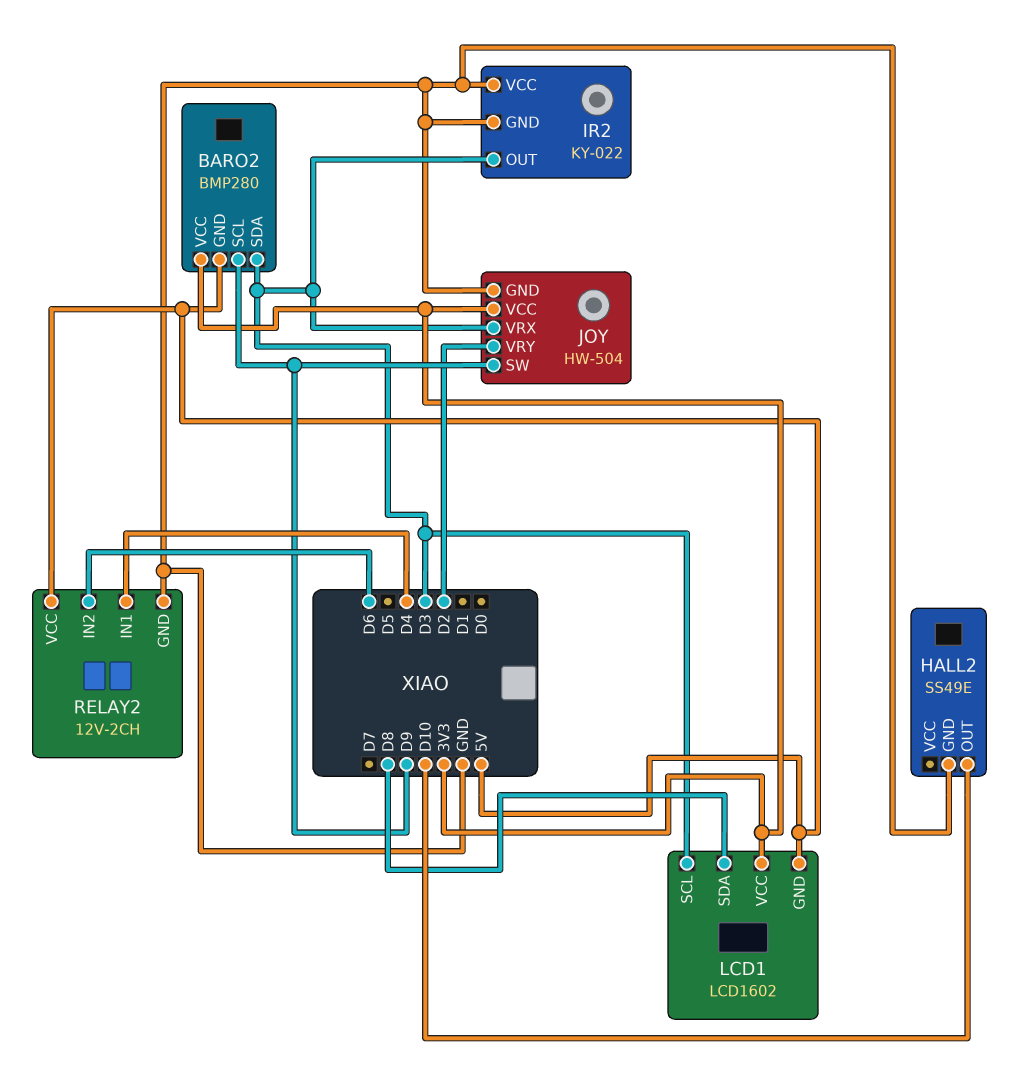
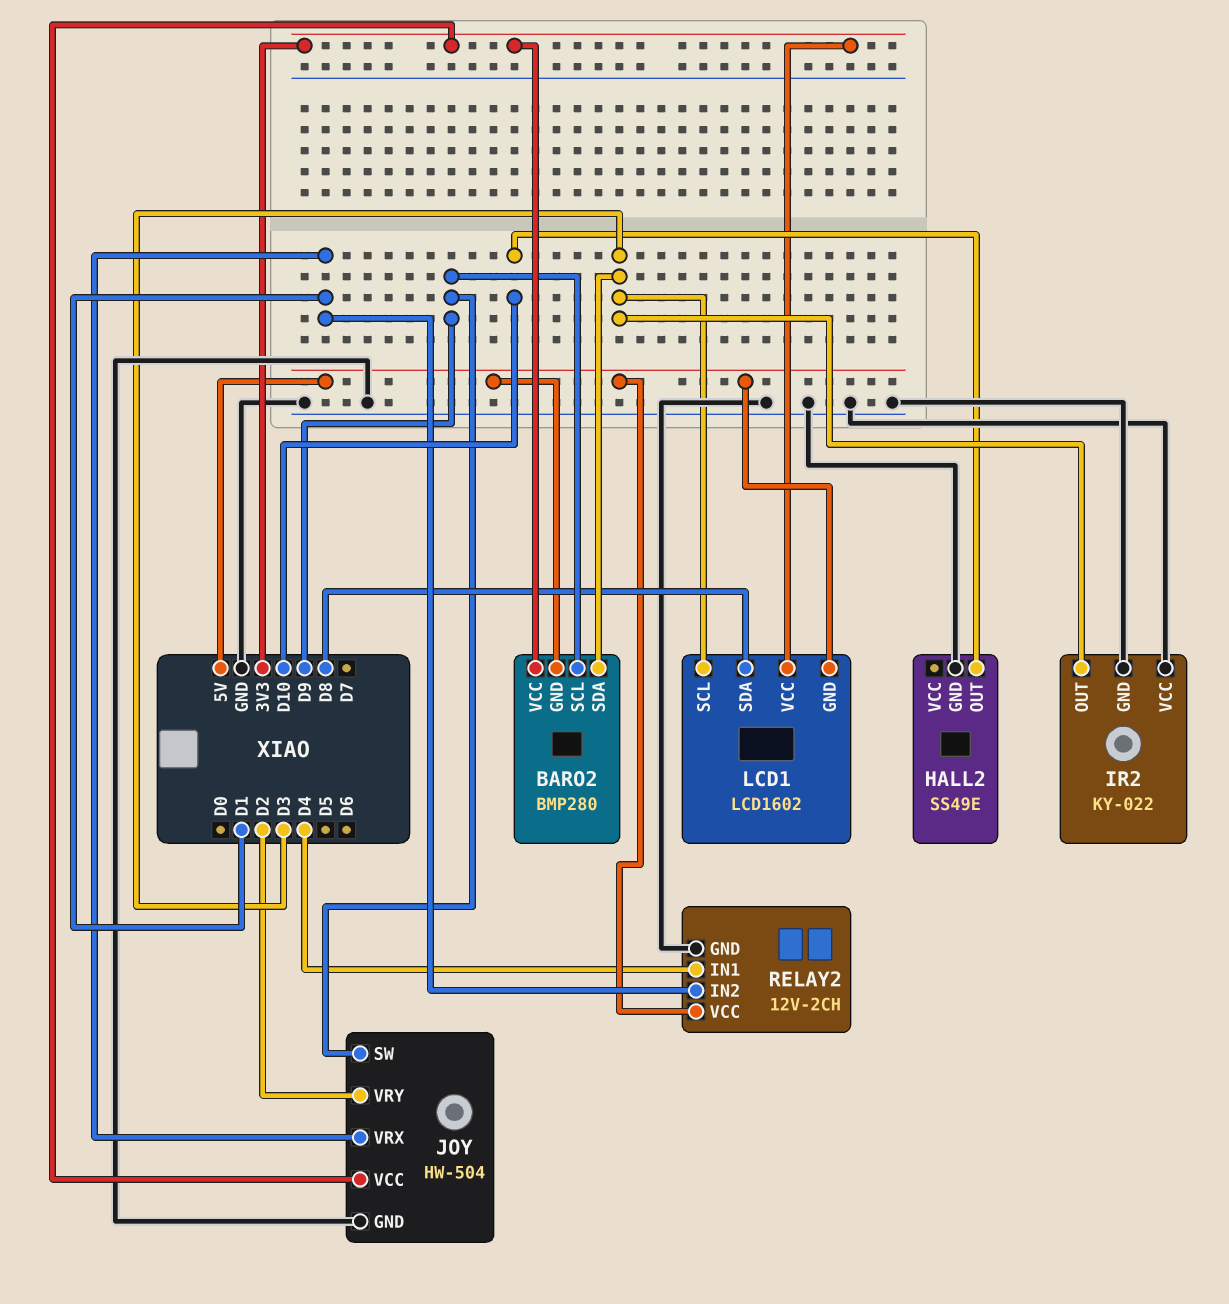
JOY pin VRX: D3 -> D1
RELAY2 pin IN2: D6 -> D1

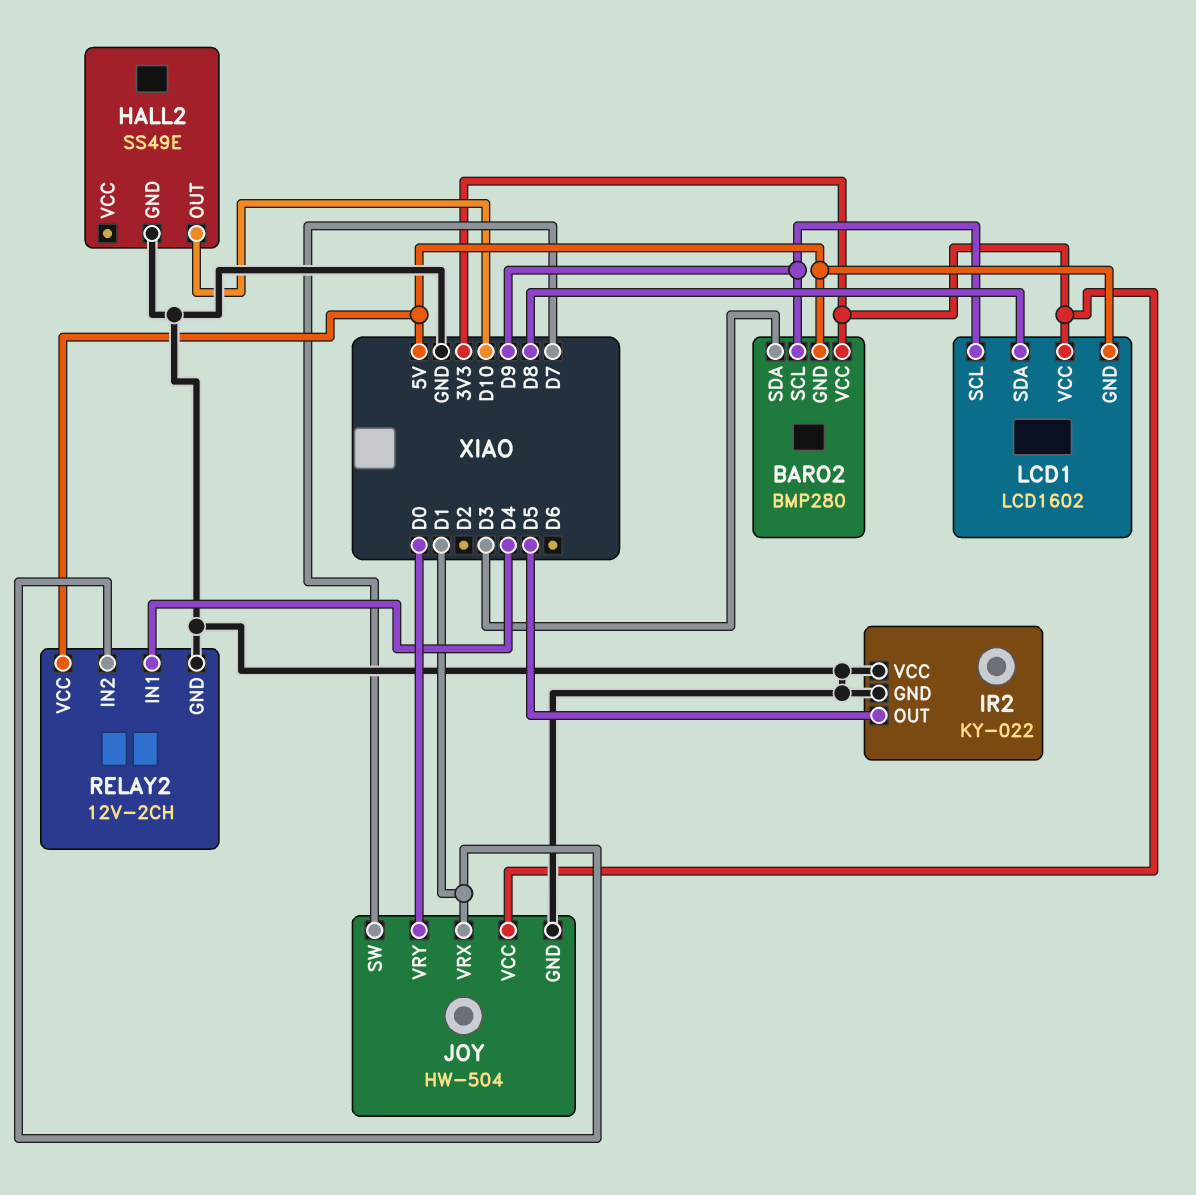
IR2 pin OUT: D3 -> D5
JOY pin SW: D9 -> D7
JOY pin VRY: D2 -> D0
LCD1 pin SCL: D3 -> D9

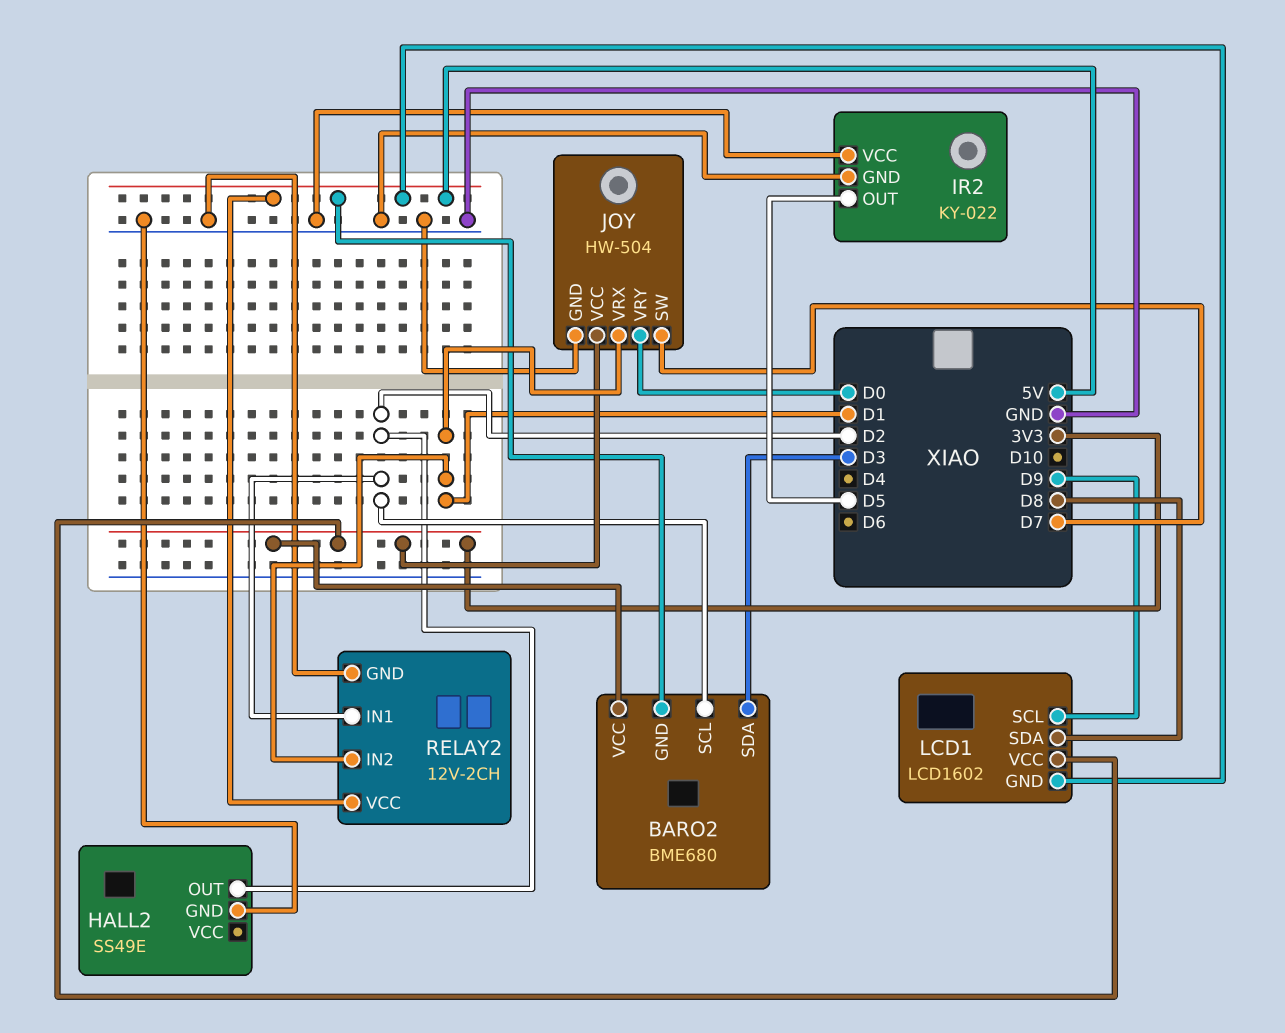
BARO2: BMP280 -> BME680
BARO2 pin SCL: D9 -> D2
HALL2 pin OUT: D10 -> D2
RELAY2 pin IN1: D4 -> D2

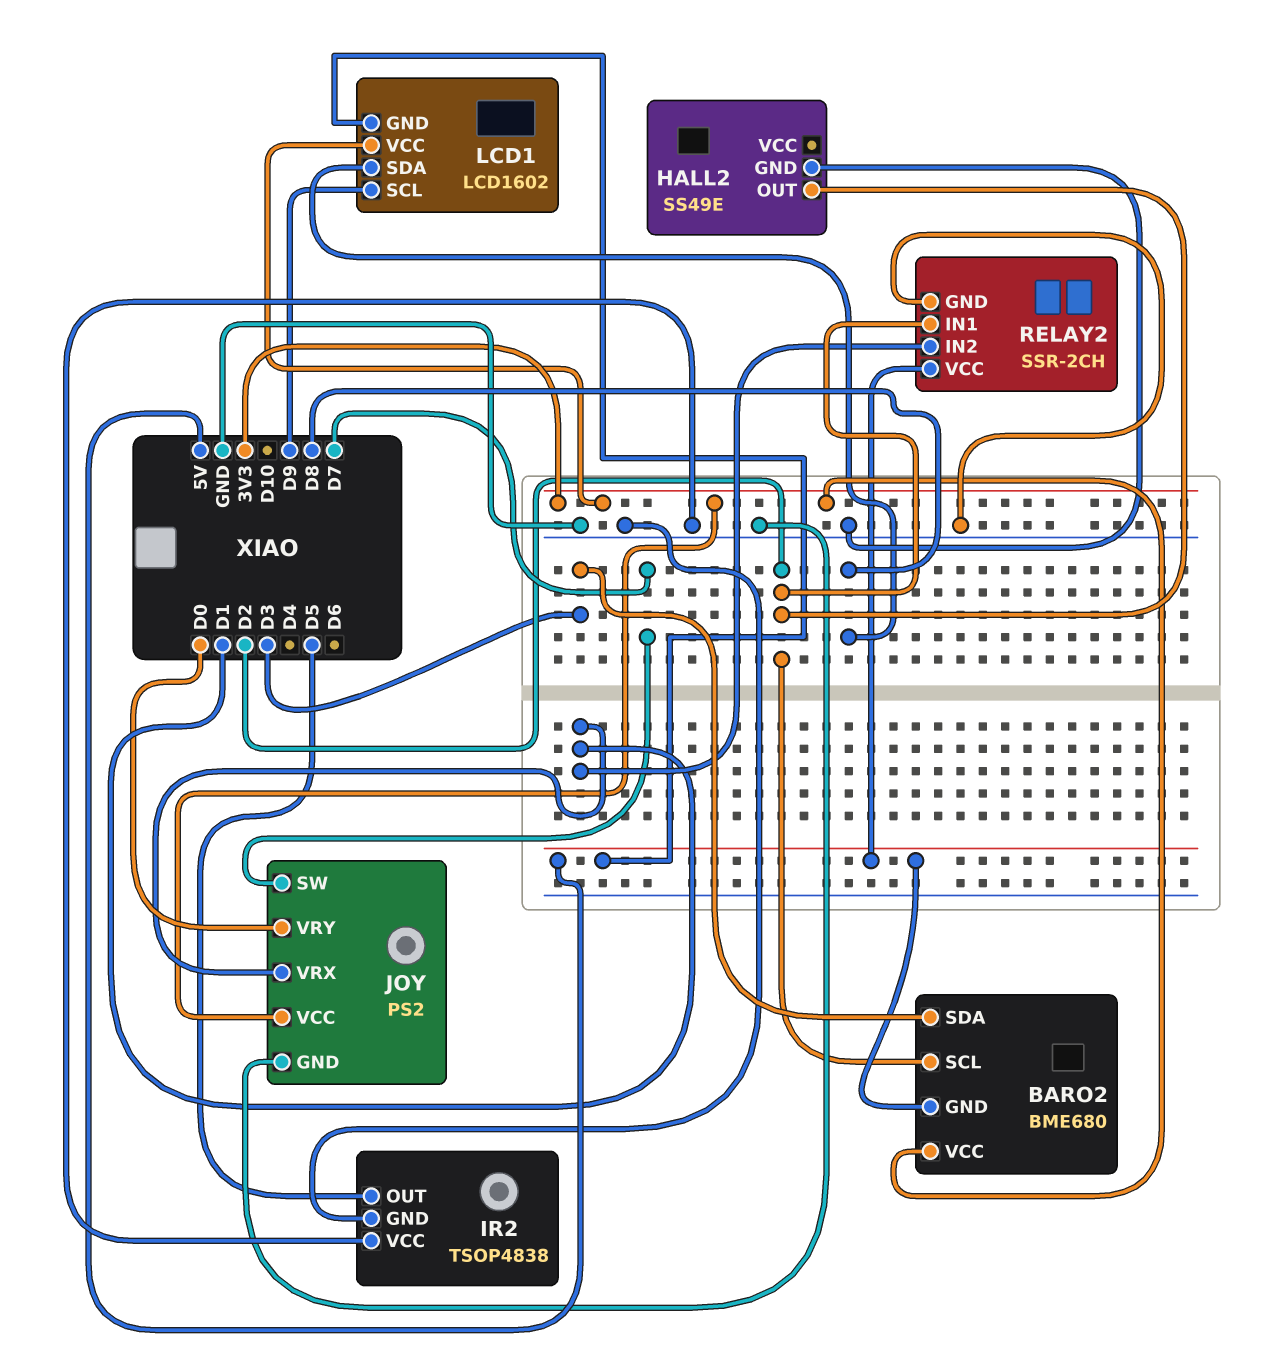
IR2: KY-022 -> TSOP4838
JOY: HW-504 -> PS2
RELAY2: 12V-2CH -> SSR-2CH

